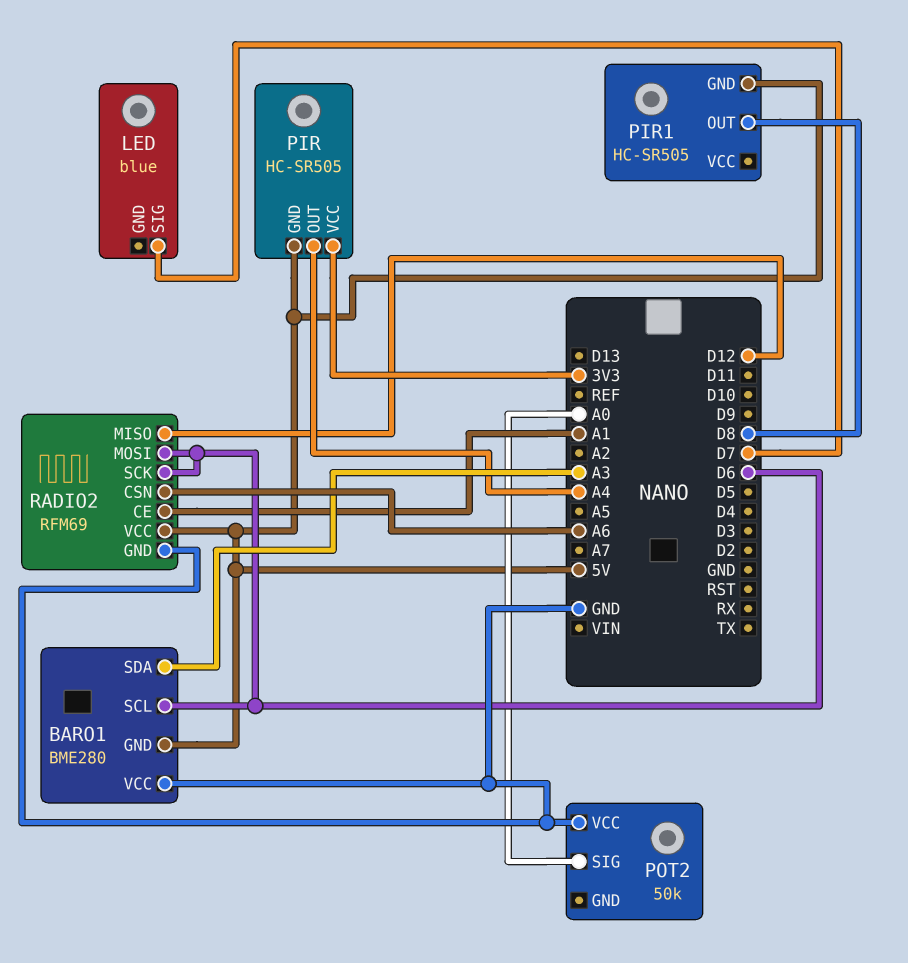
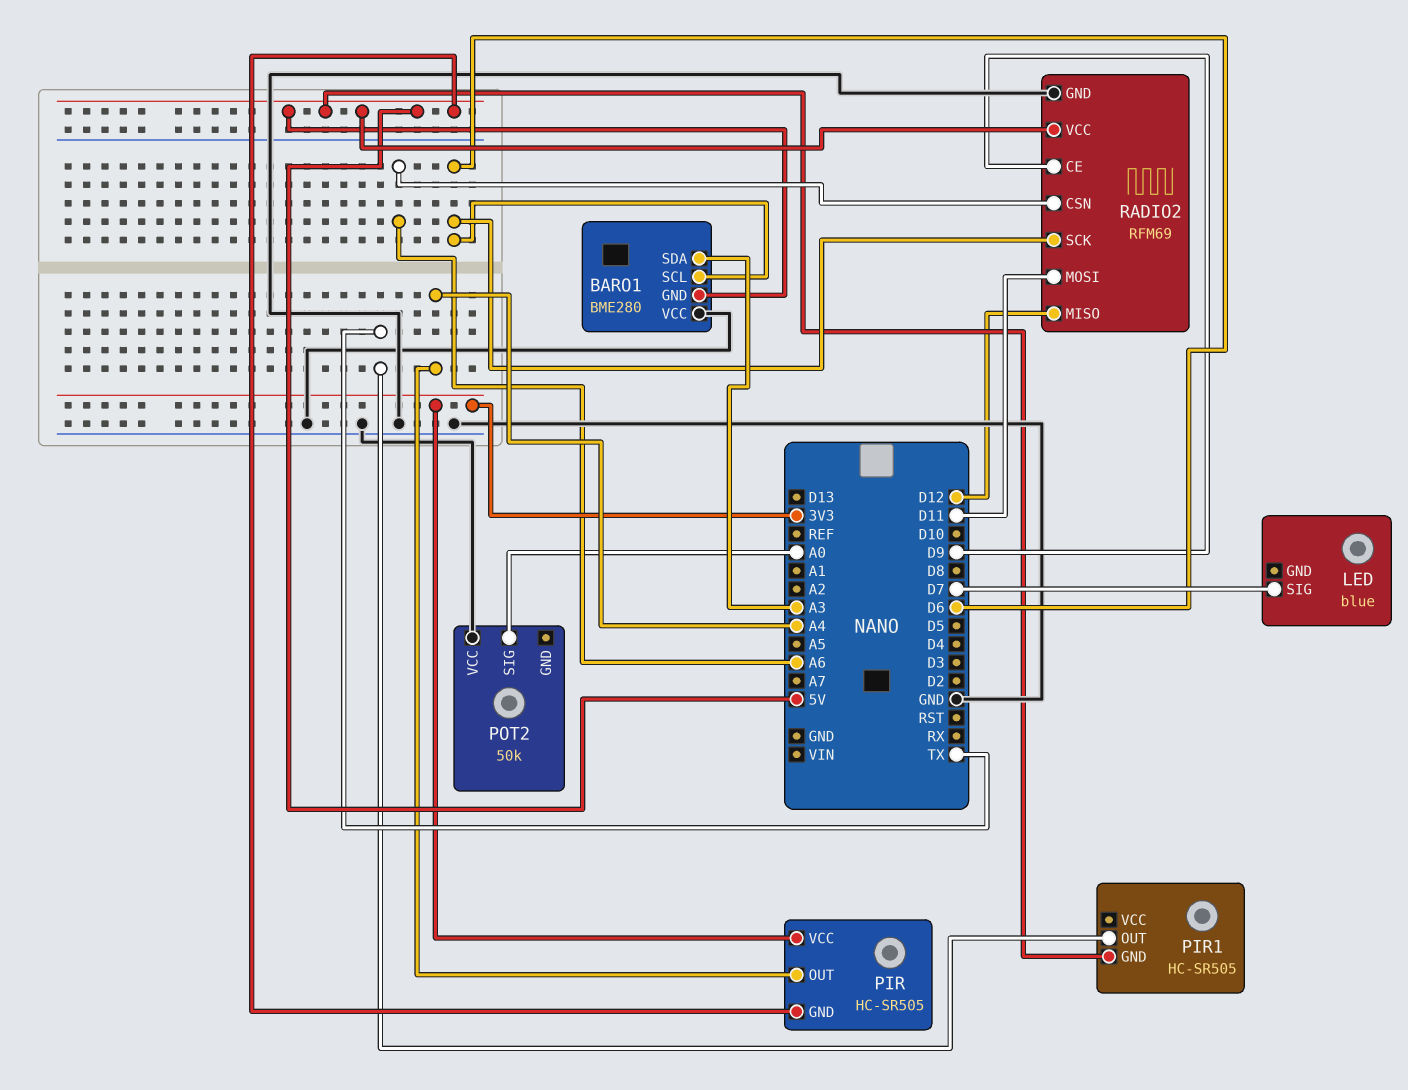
PIR1 pin OUT: D8 -> TX
RADIO2 pin CE: A1 -> D9
RADIO2 pin MOSI: D6 -> D11

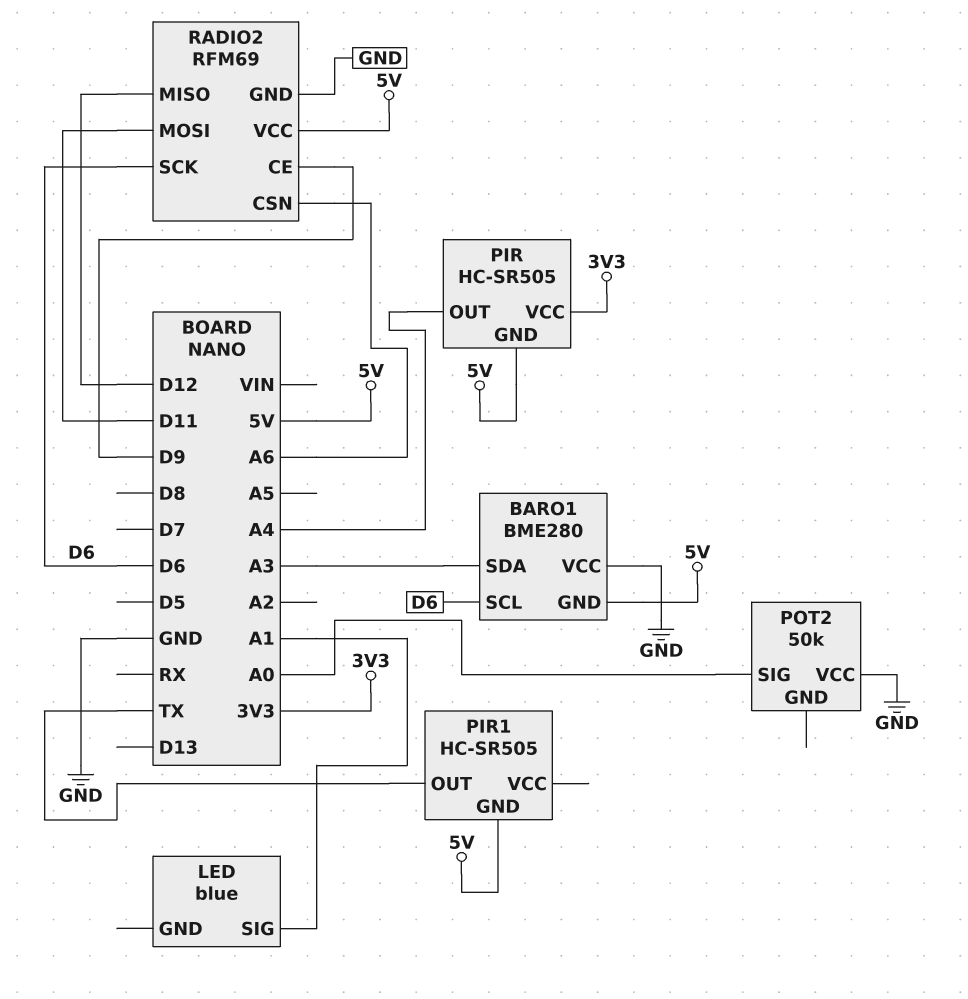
LED pin SIG: D7 -> A1

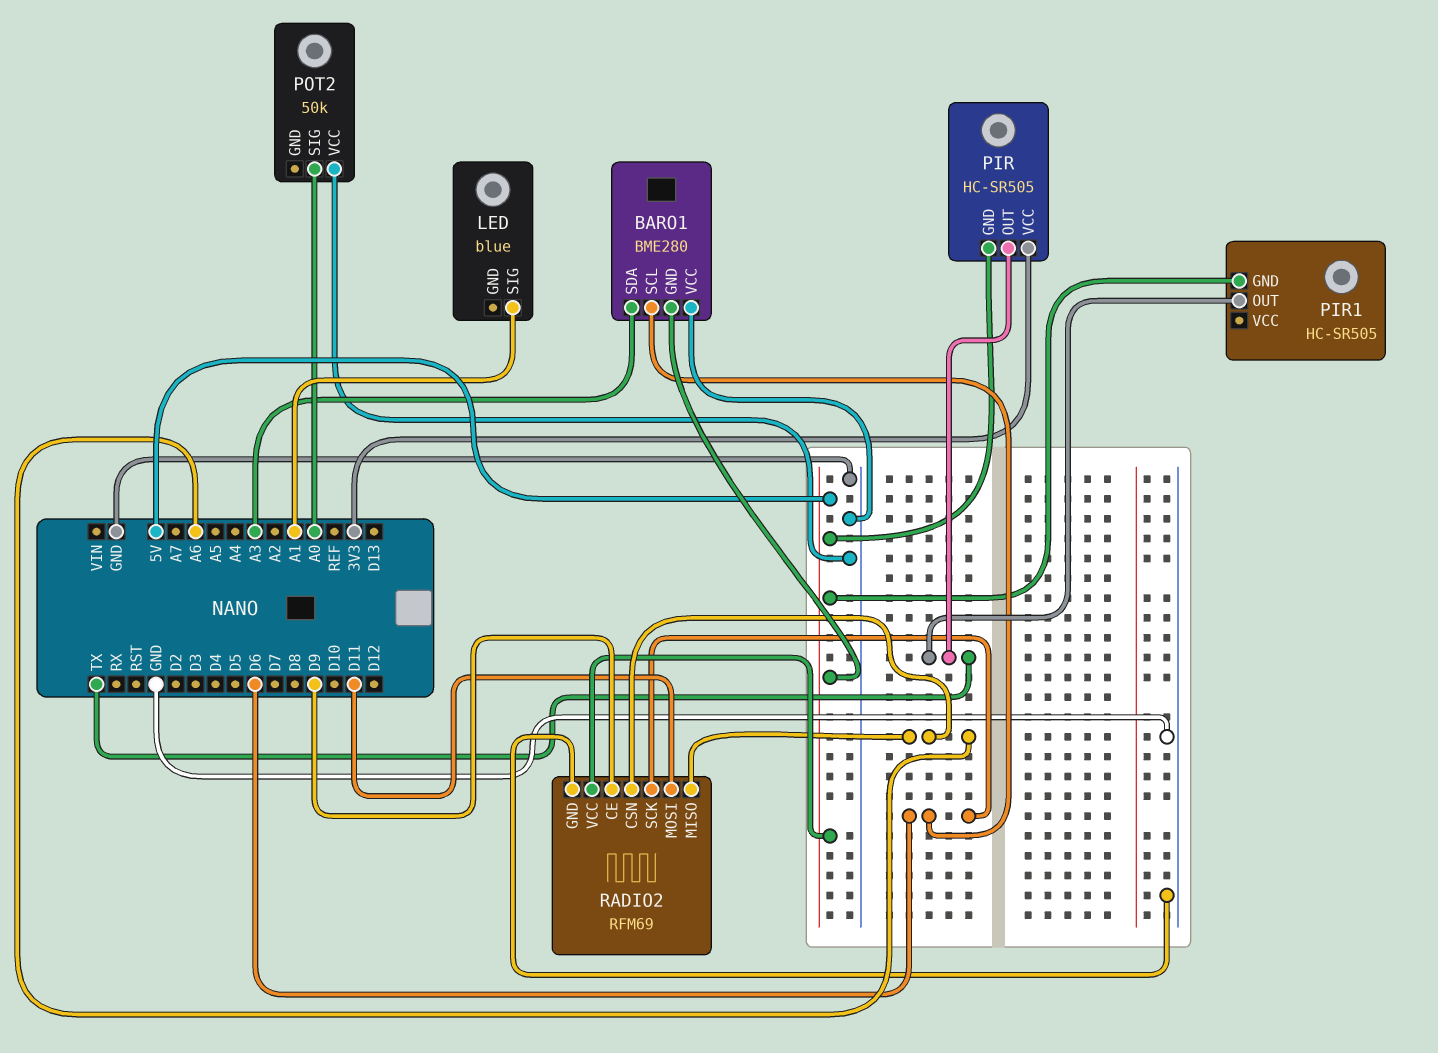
PIR pin OUT: A4 -> TX
RADIO2 pin MISO: D12 -> A6

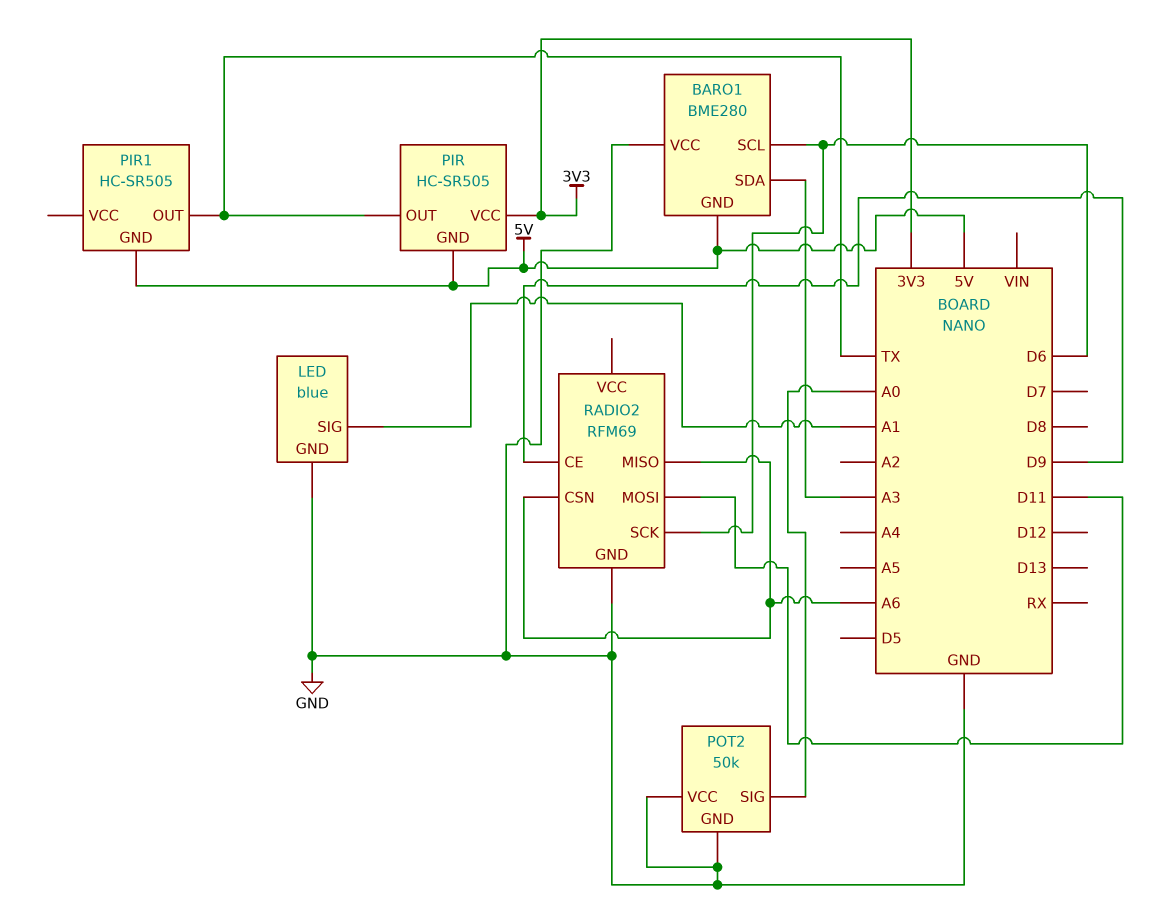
LED pin GND: none -> GND
POT2 pin GND: none -> GND
RADIO2 pin VCC: 5V -> none

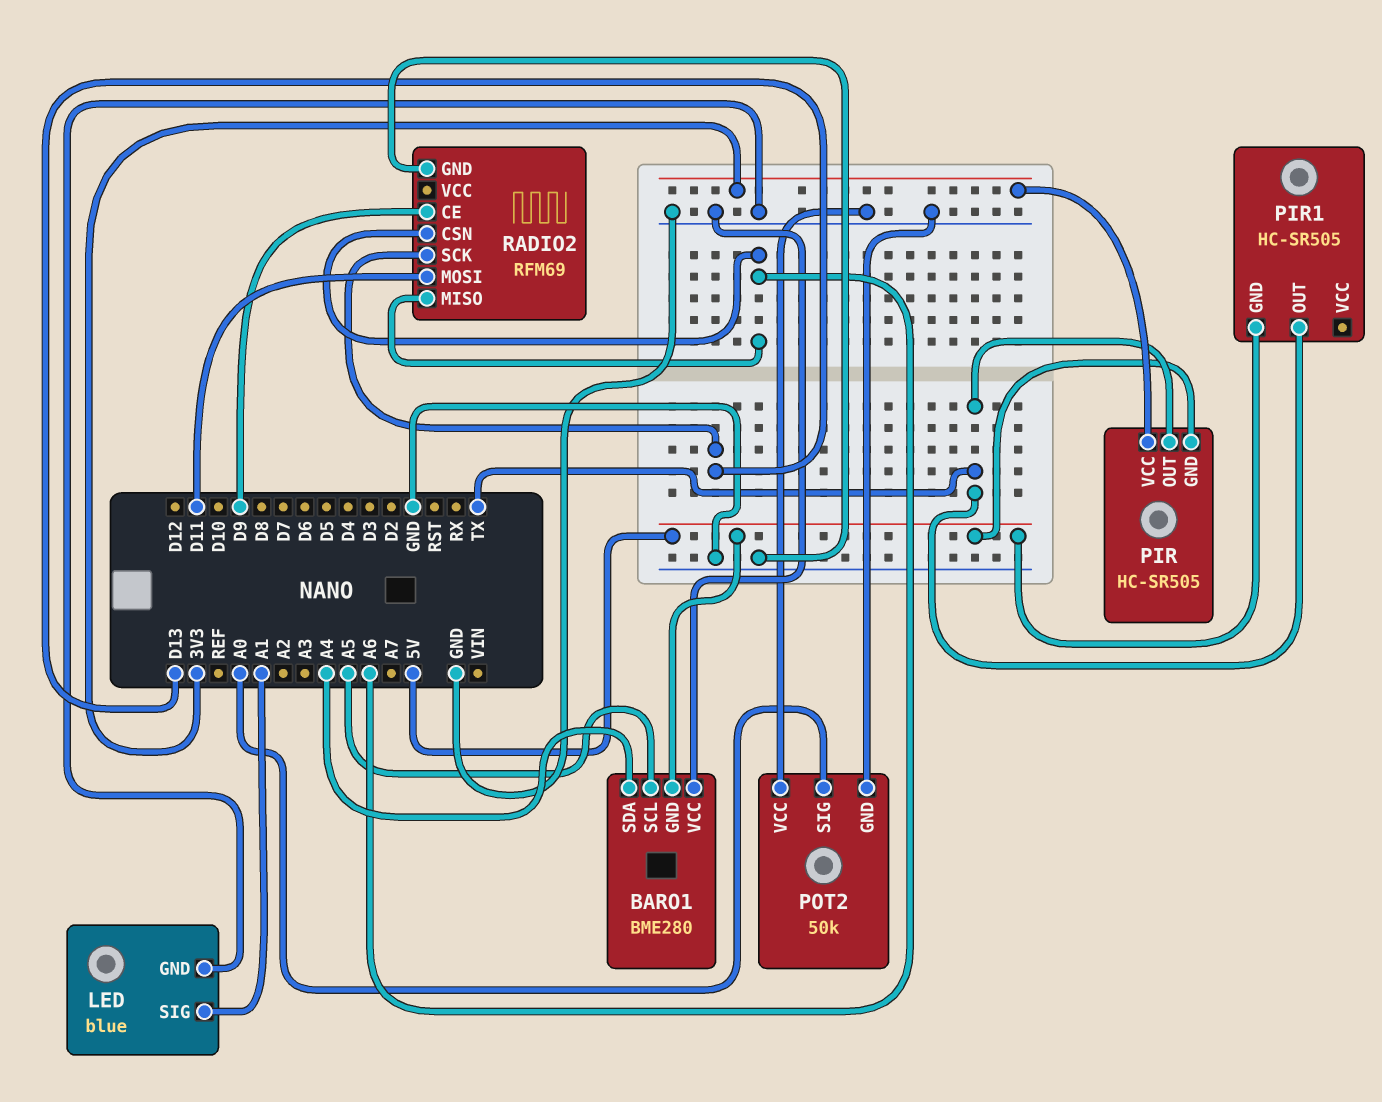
BARO1 pin SCL: D6 -> A5
BARO1 pin SDA: A3 -> A4
RADIO2 pin SCK: D6 -> D13

